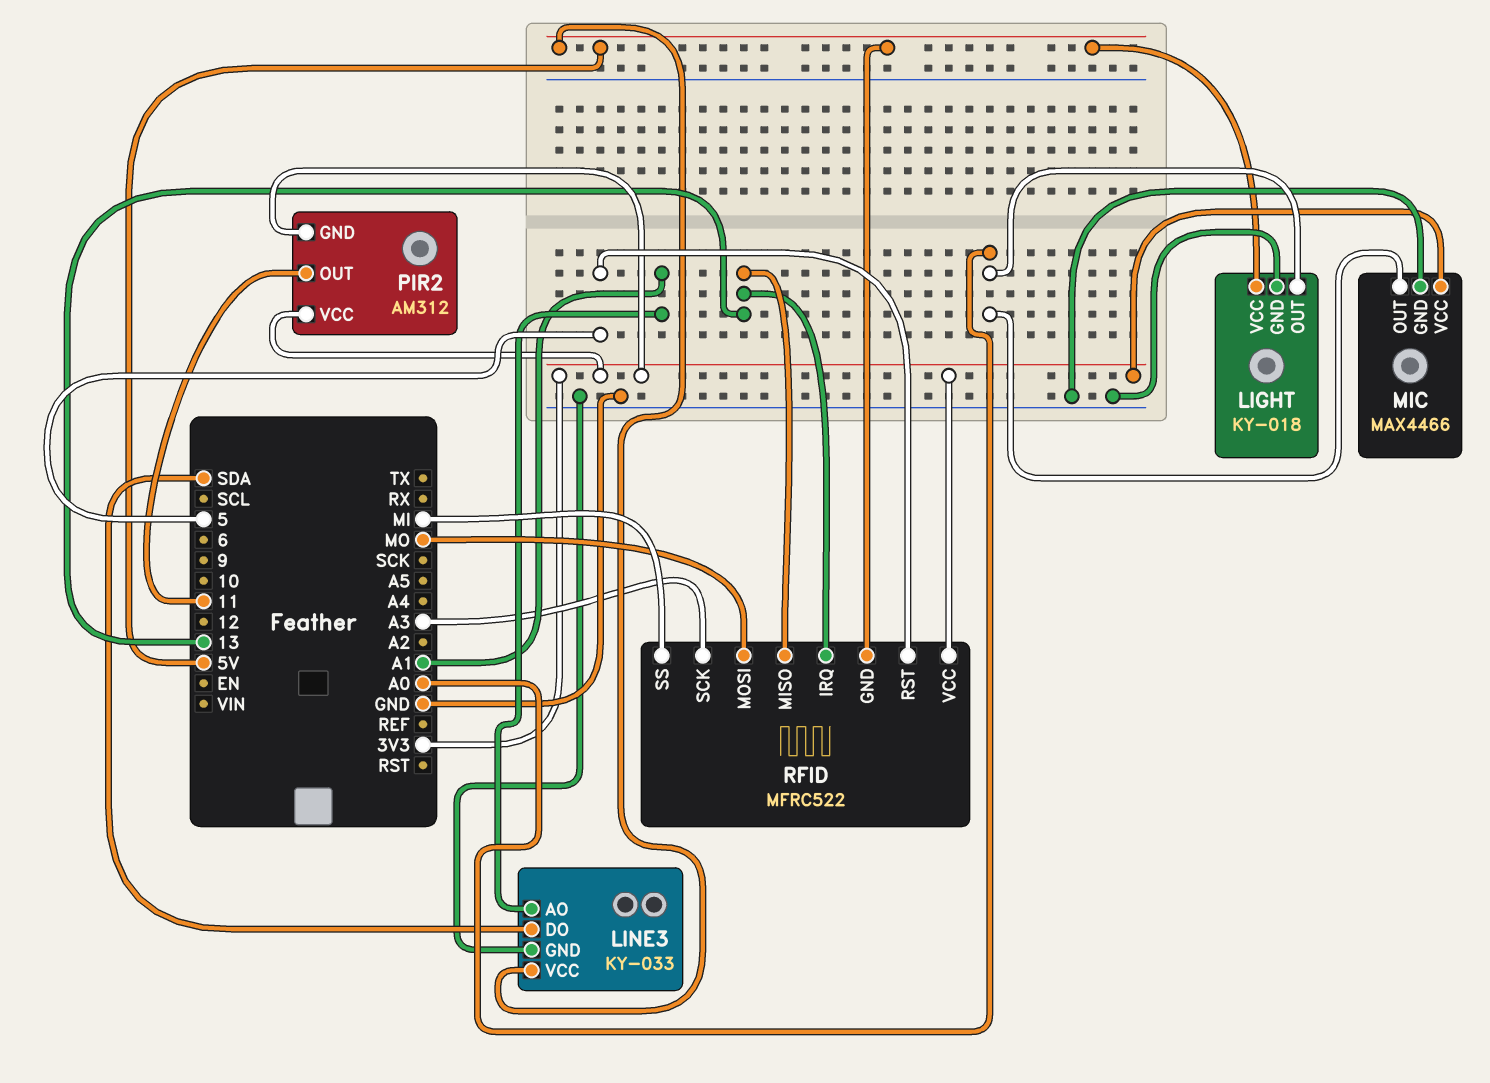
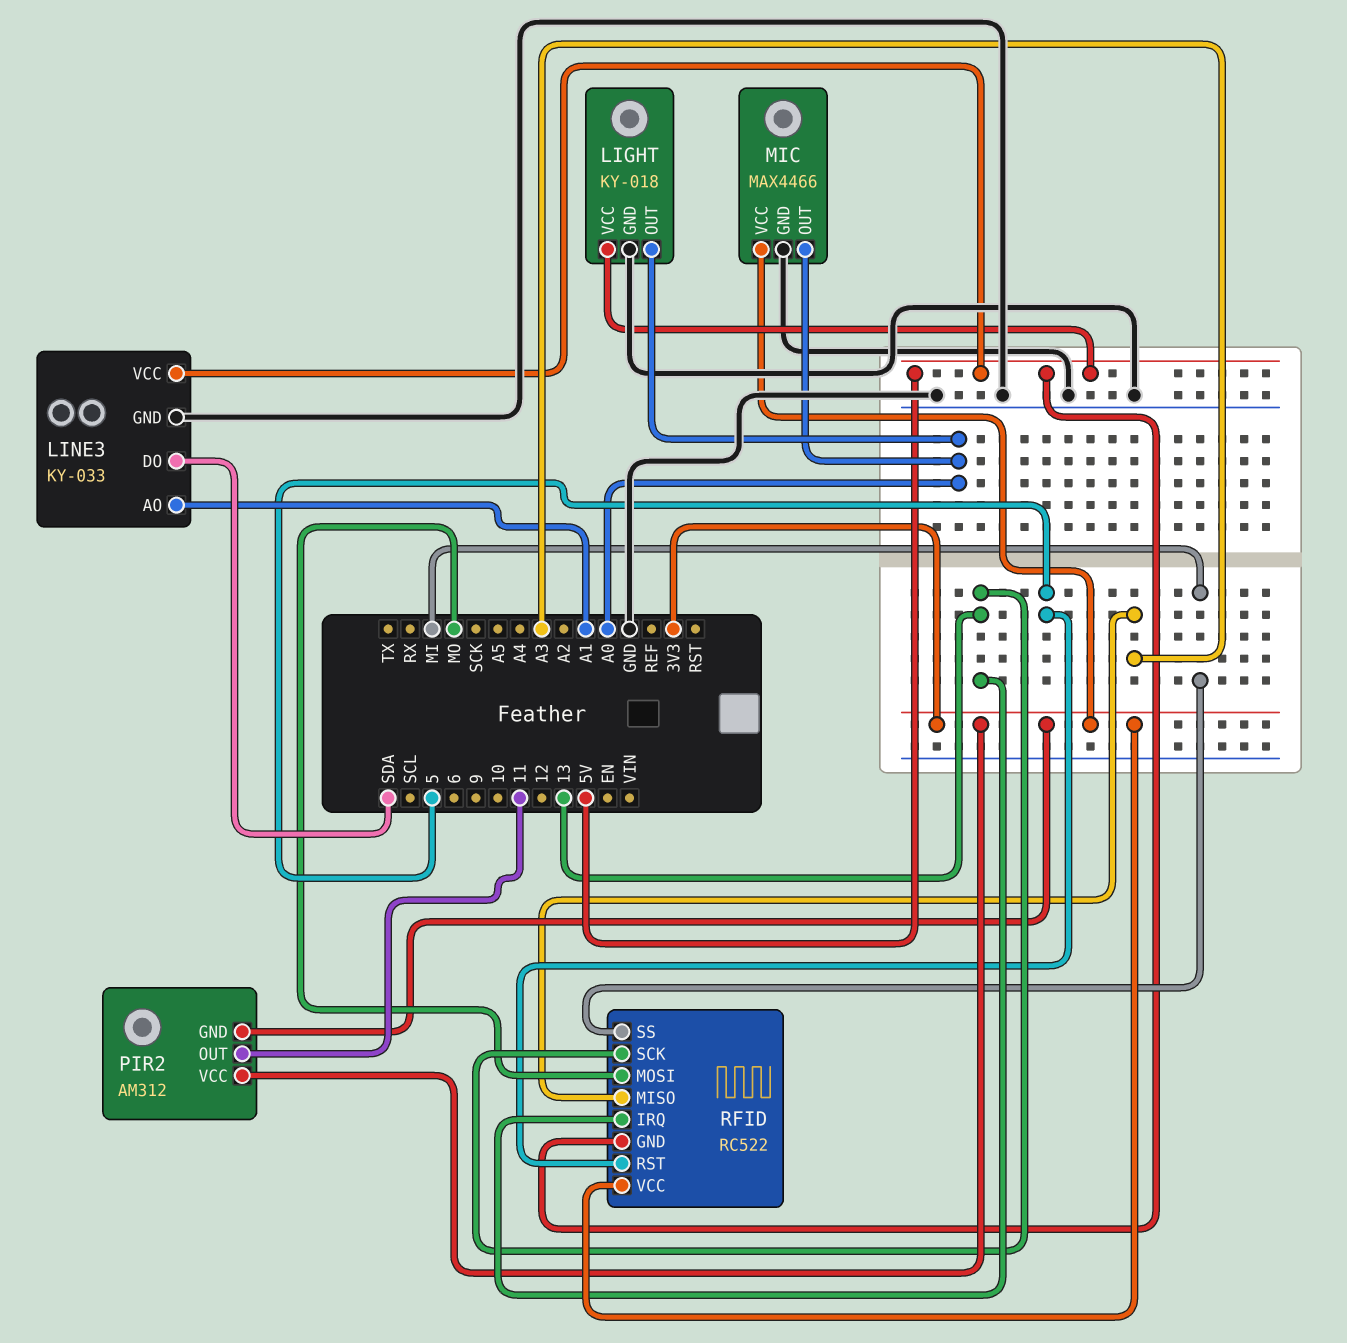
RFID: MFRC522 -> RC522
RFID pin MISO: 13 -> A3
RFID pin SCK: A3 -> 13

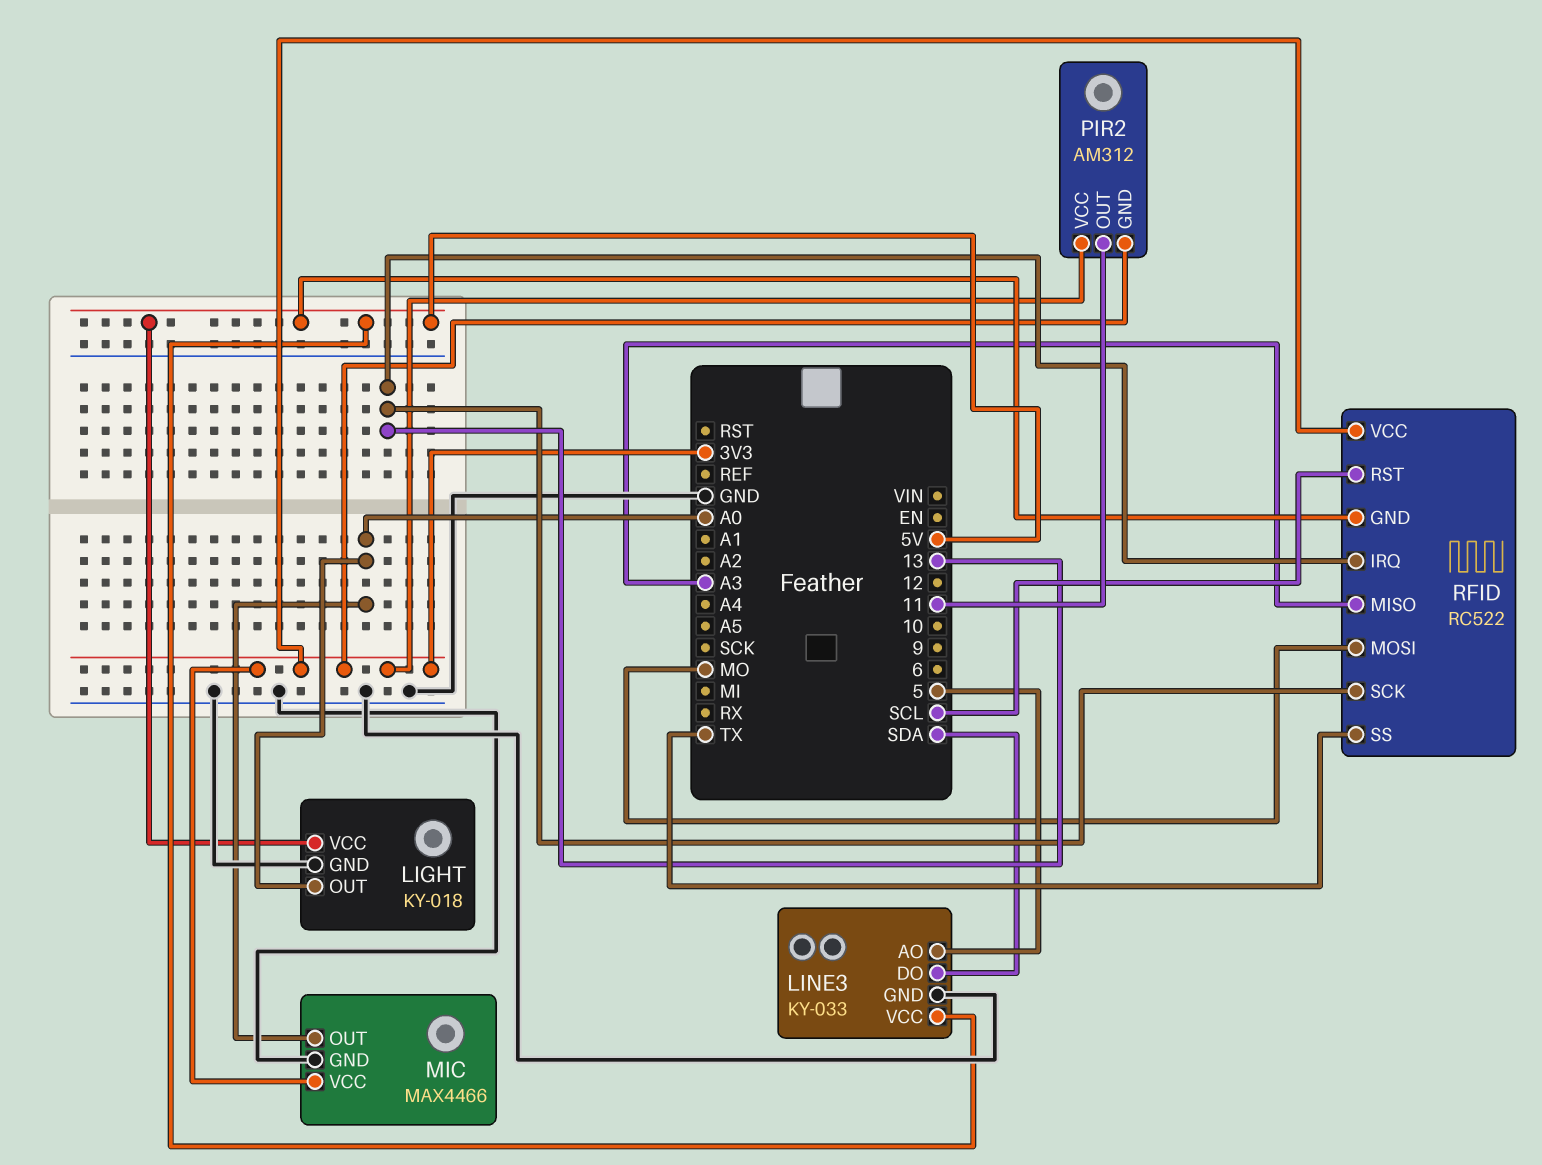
LINE3 pin AO: A1 -> 5
RFID pin RST: 5 -> SCL
RFID pin SS: MI -> TX

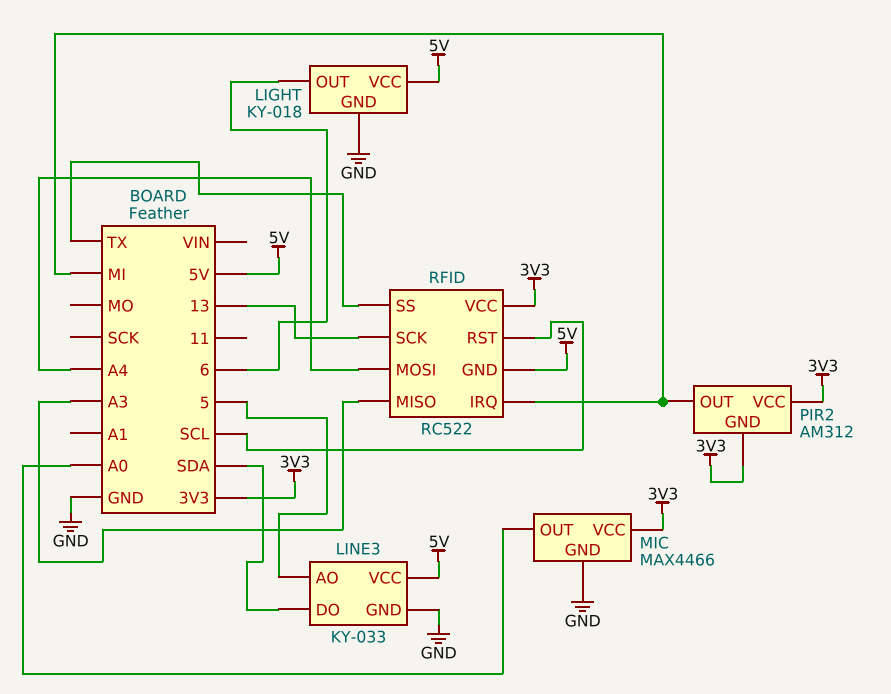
LIGHT pin OUT: A0 -> 6
PIR2 pin OUT: 11 -> MI
RFID pin IRQ: 13 -> MI
RFID pin MOSI: MO -> A4

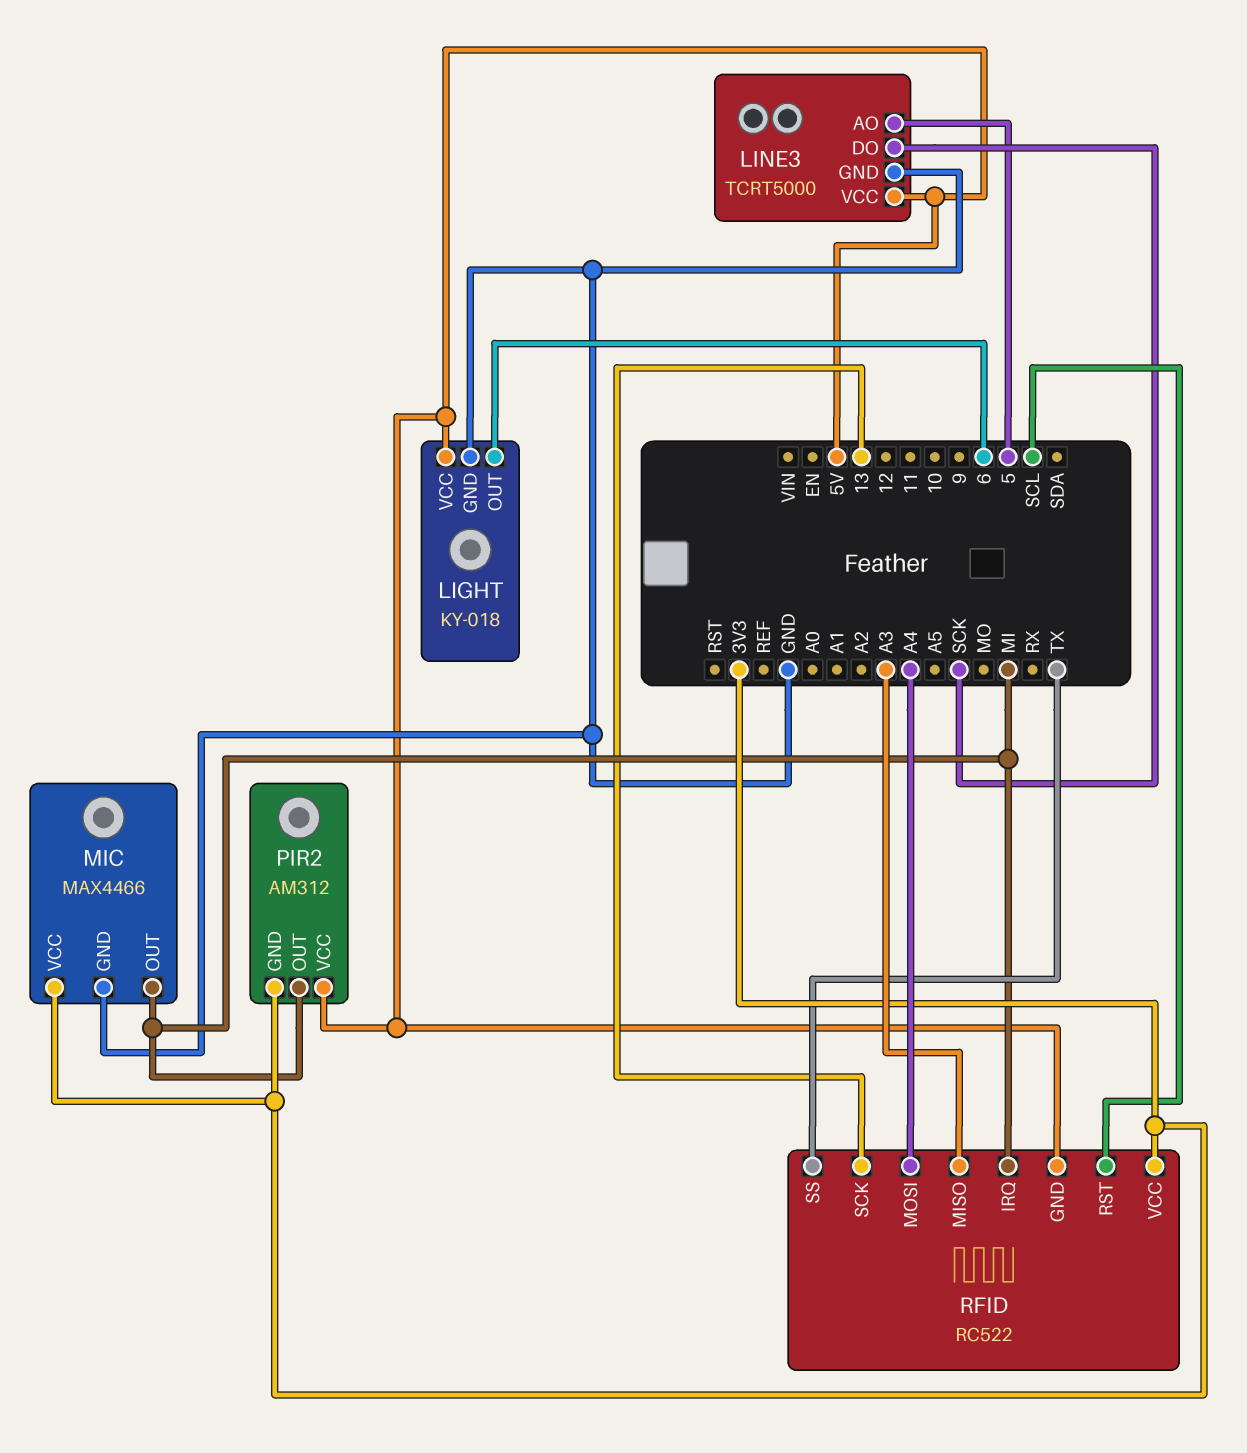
LINE3: KY-033 -> TCRT5000
LINE3 pin DO: SDA -> SCK
MIC pin OUT: A0 -> MI
PIR2 pin VCC: 3V3 -> 5V

